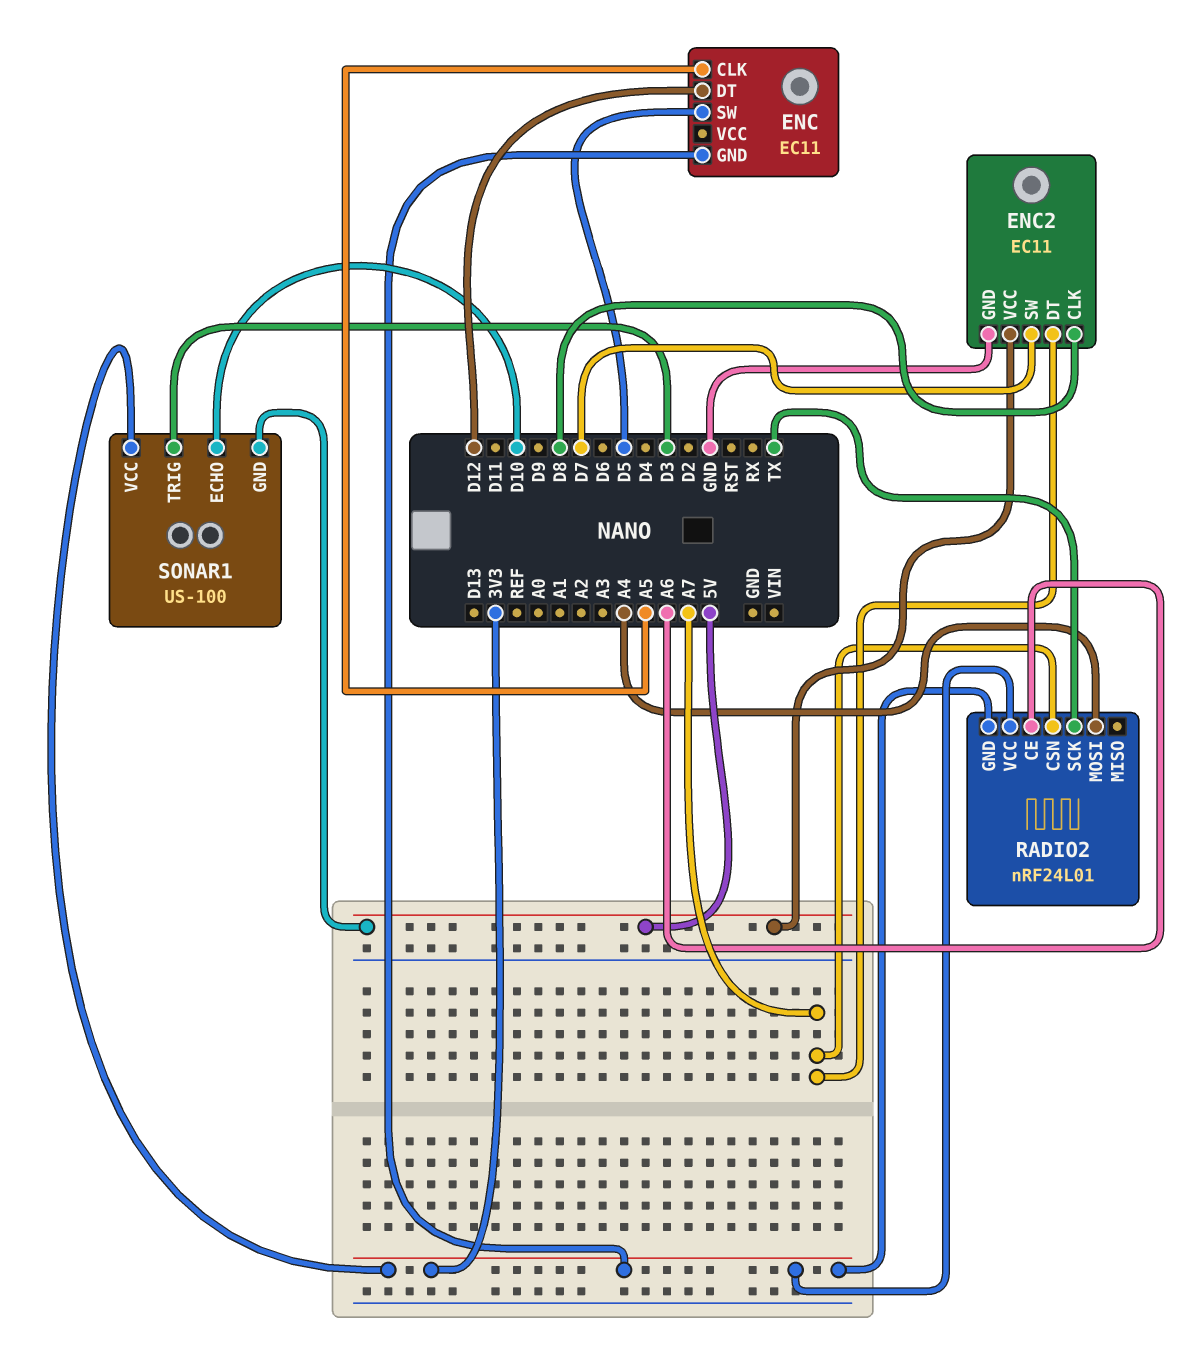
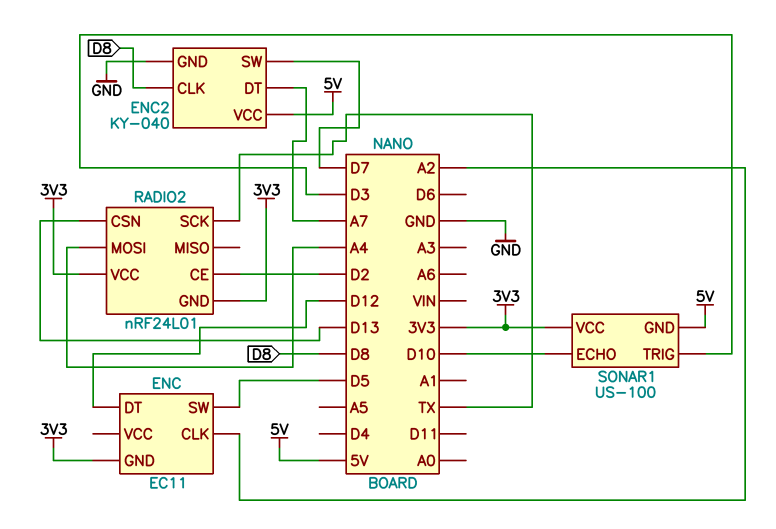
ENC pin CLK: A5 -> A2
ENC2: EC11 -> KY-040
RADIO2 pin CE: A6 -> D2
RADIO2 pin CSN: A7 -> D13

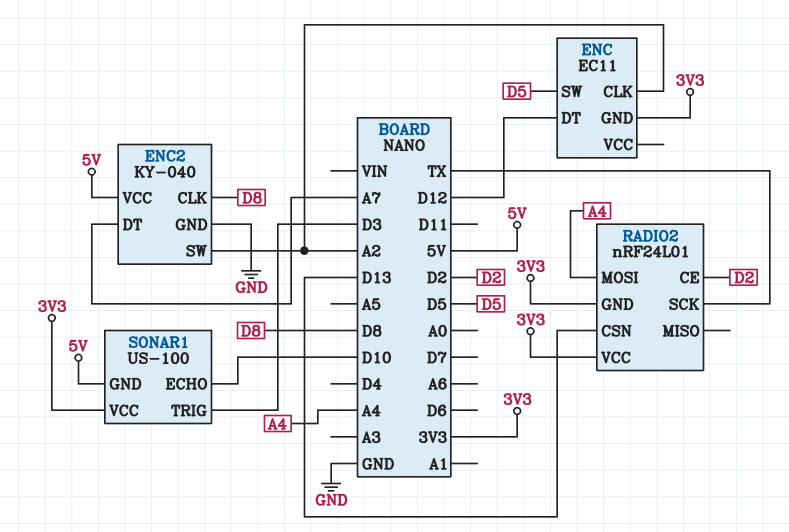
ENC2 pin SW: D7 -> A2

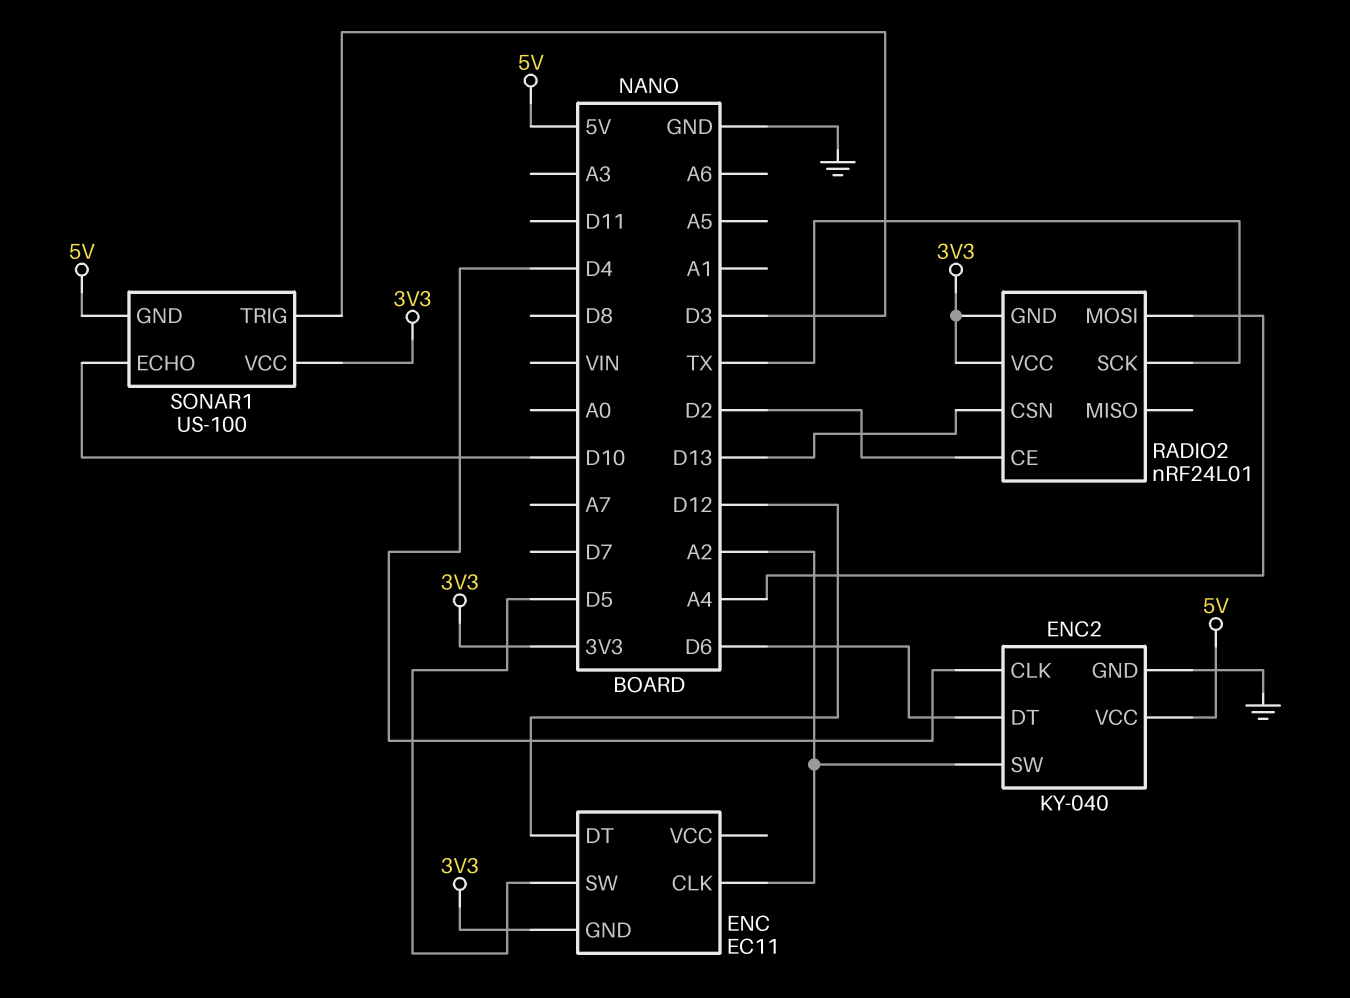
ENC2 pin CLK: D8 -> D4
ENC2 pin DT: A7 -> D6

